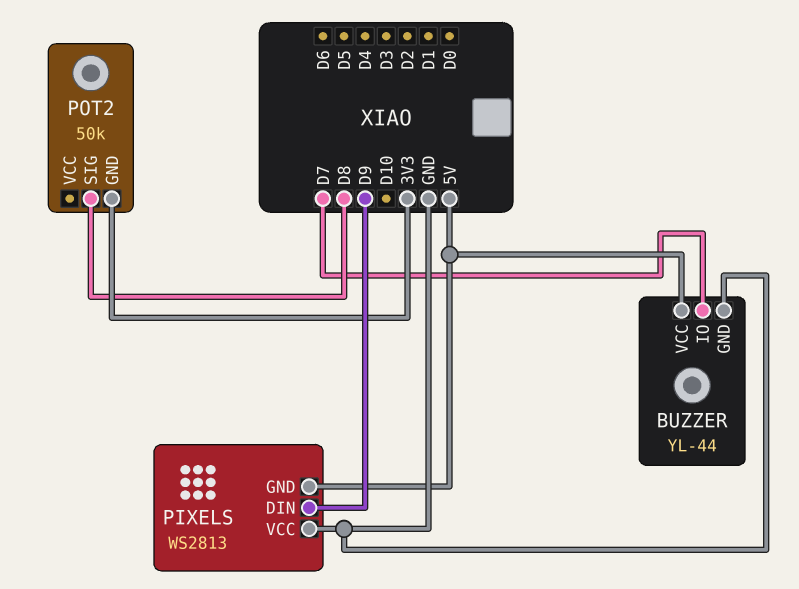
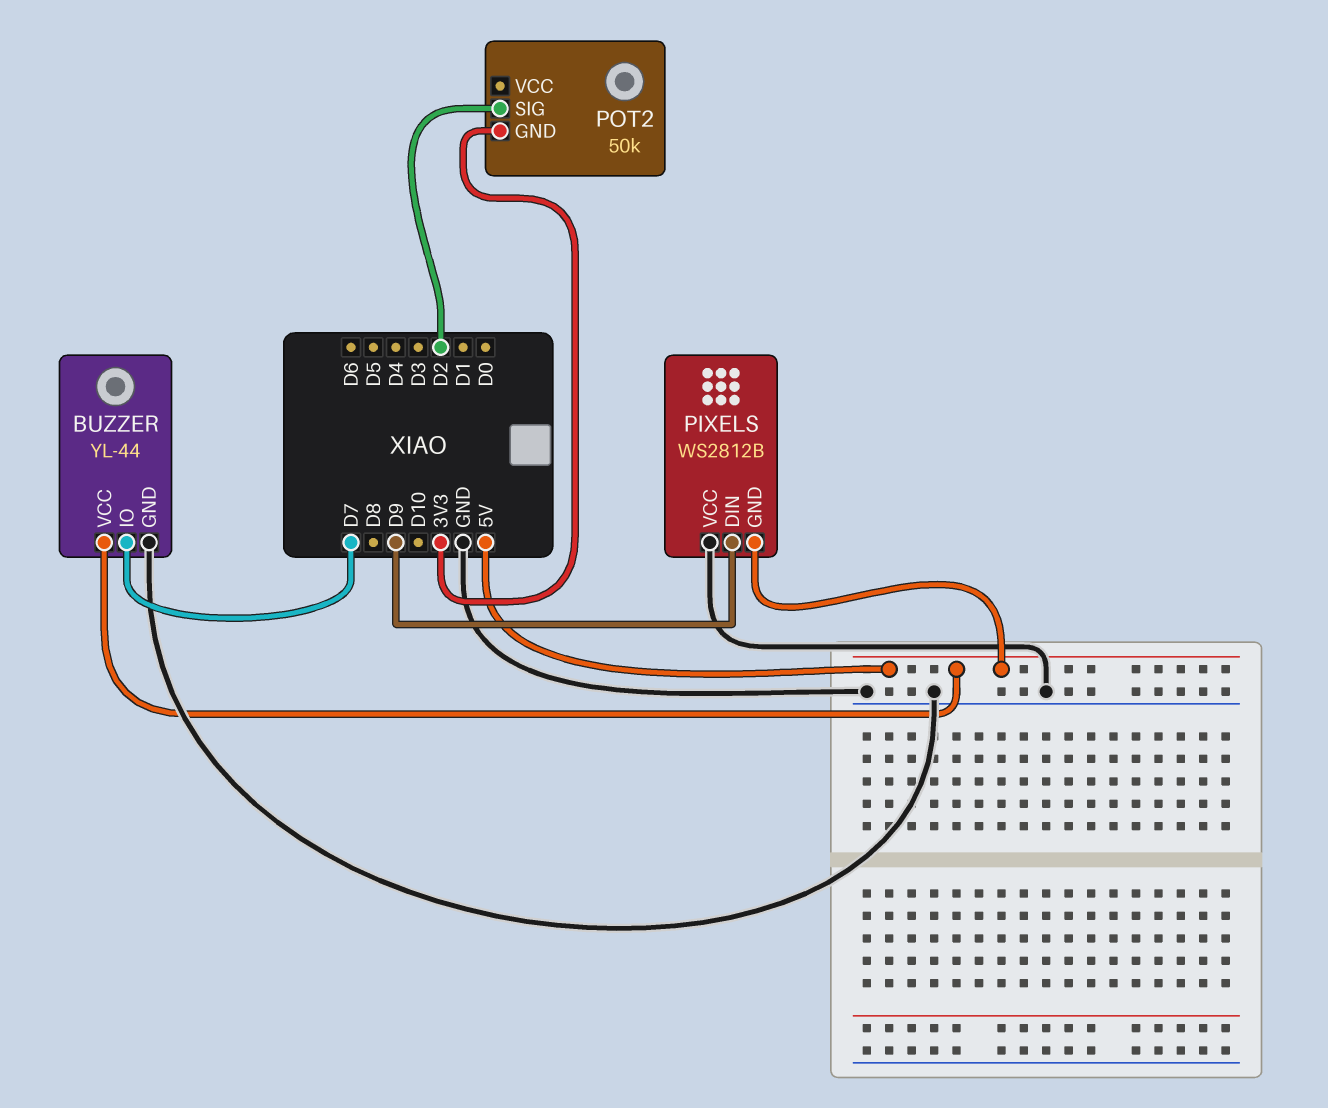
PIXELS: WS2813 -> WS2812B
POT2 pin SIG: D8 -> D2

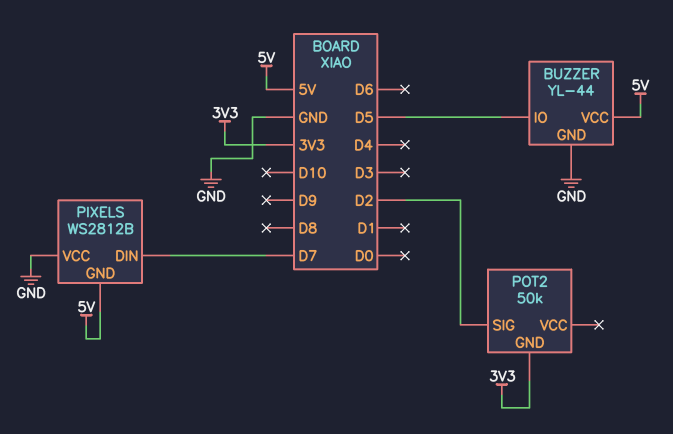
BUZZER pin IO: D7 -> D5
PIXELS pin DIN: D9 -> D7

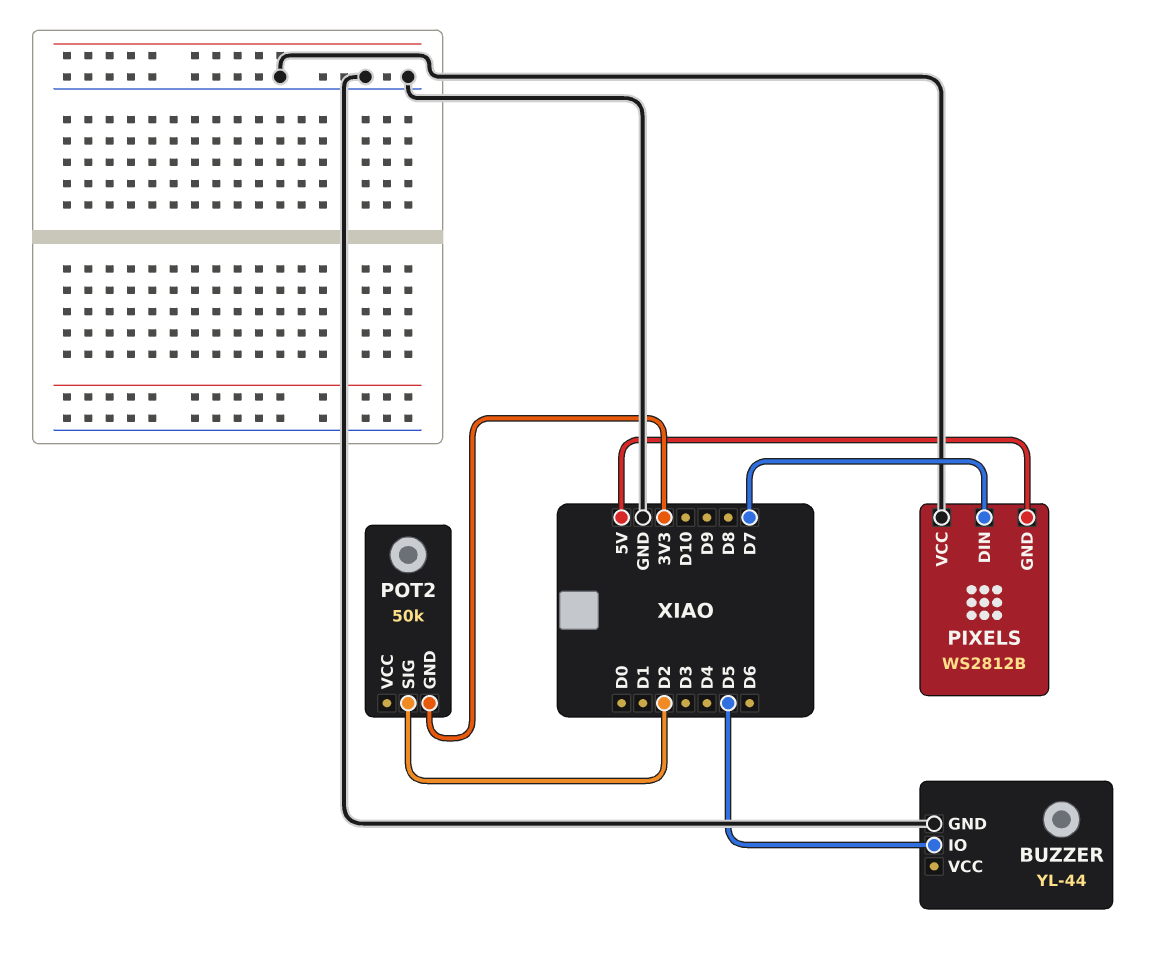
BUZZER pin VCC: 5V -> none

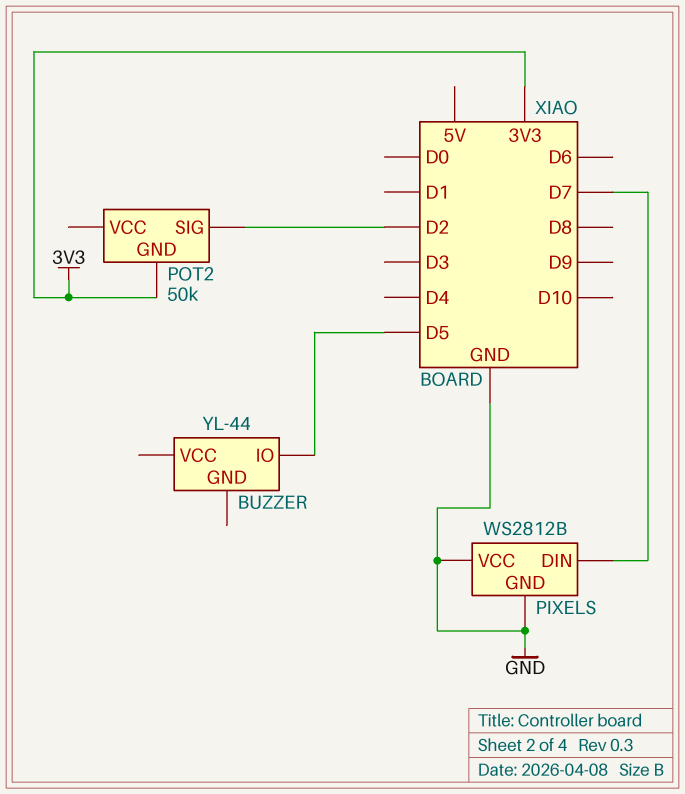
BUZZER pin GND: GND -> none
PIXELS pin GND: 5V -> GND

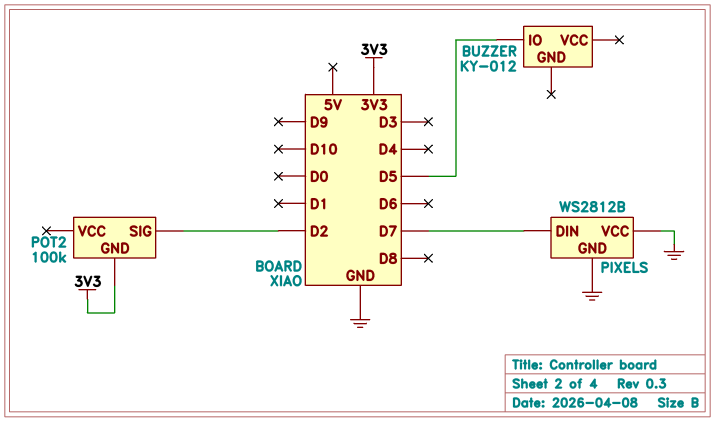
BUZZER: YL-44 -> KY-012
POT2: 50k -> 100k

